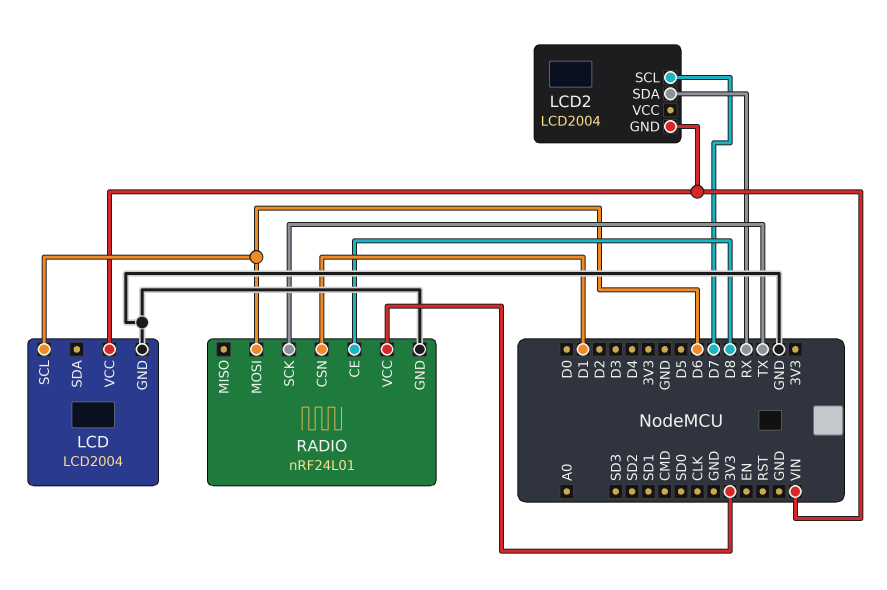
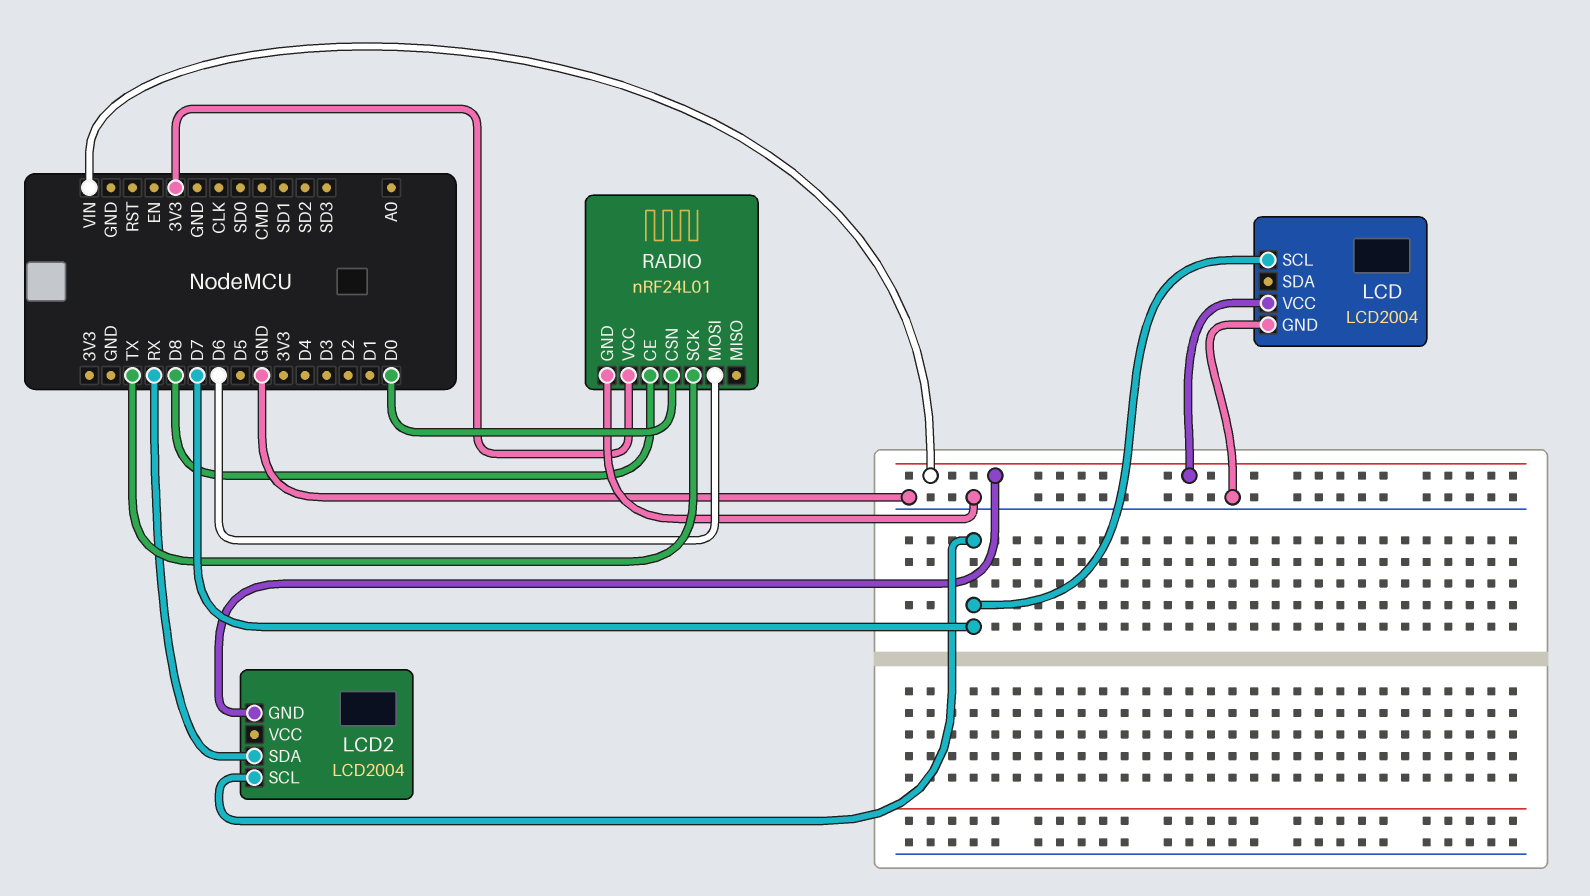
LCD pin SCL: D6 -> D7
RADIO pin CSN: D1 -> D0

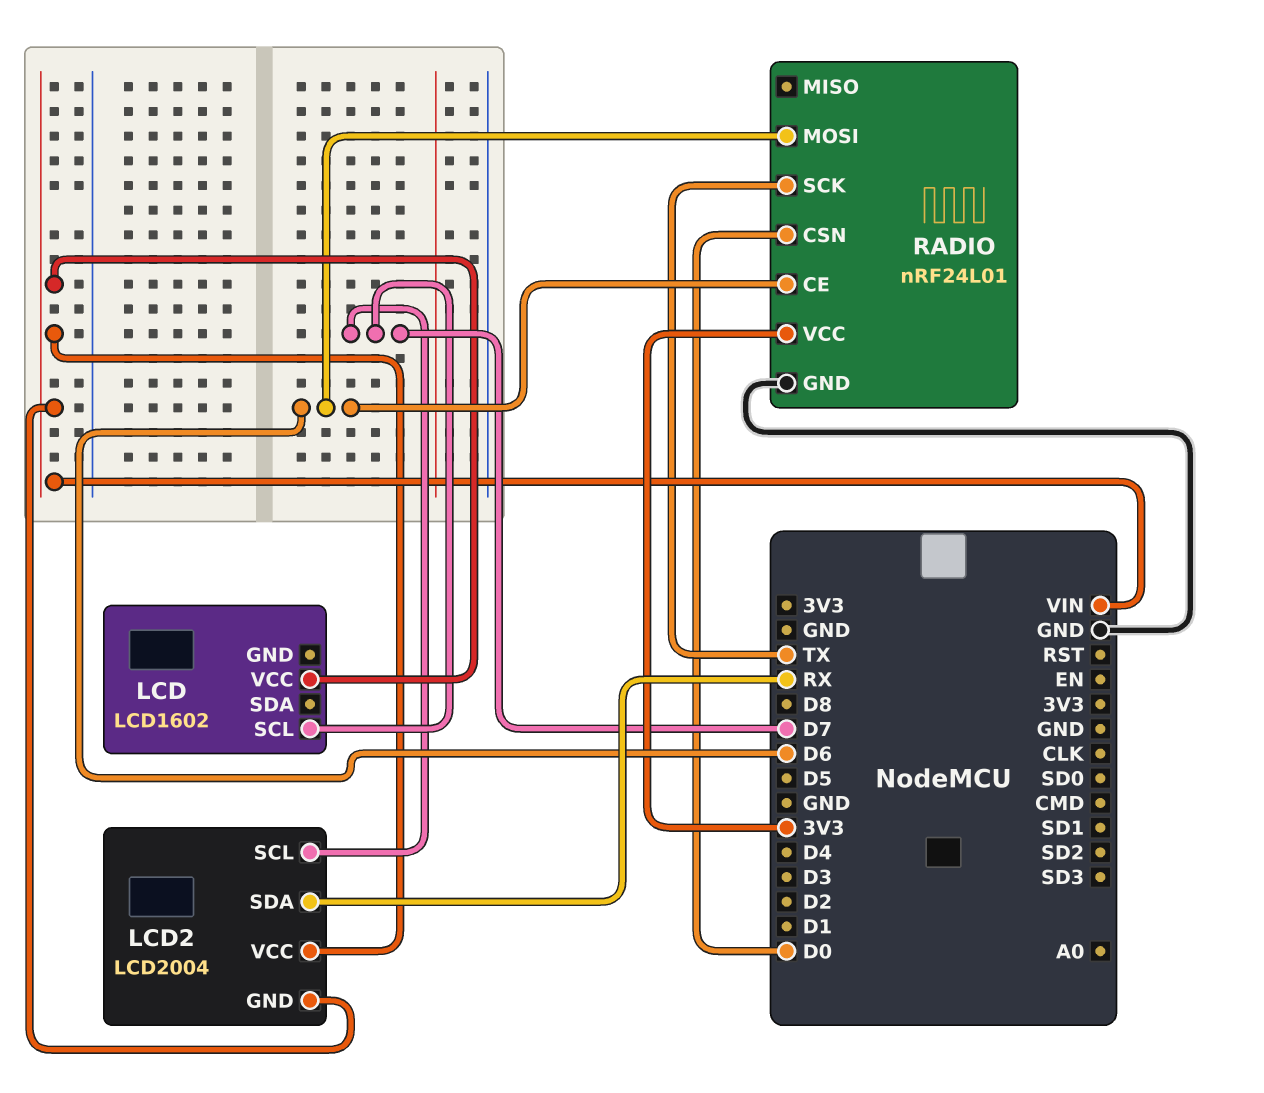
LCD: LCD2004 -> LCD1602
LCD pin GND: GND -> none
LCD2 pin VCC: none -> VIN
RADIO pin CE: D8 -> D6

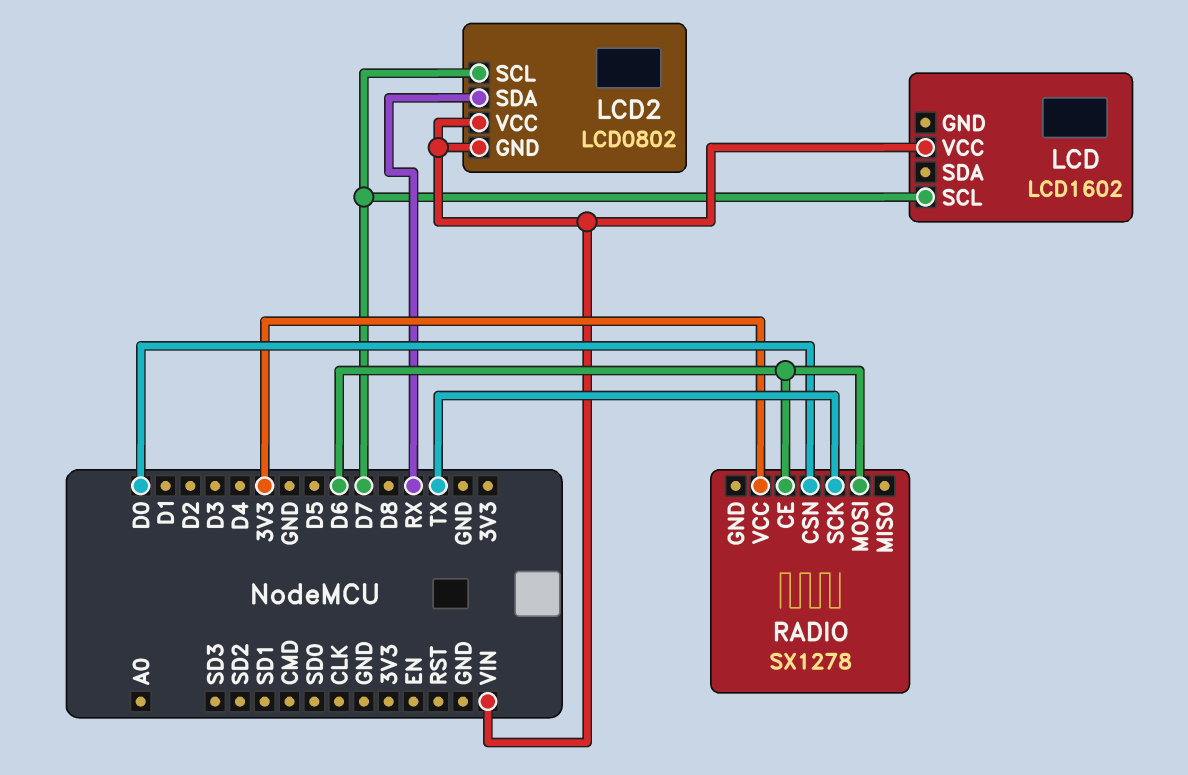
LCD2: LCD2004 -> LCD0802
RADIO: nRF24L01 -> SX1278
RADIO pin GND: GND -> none

